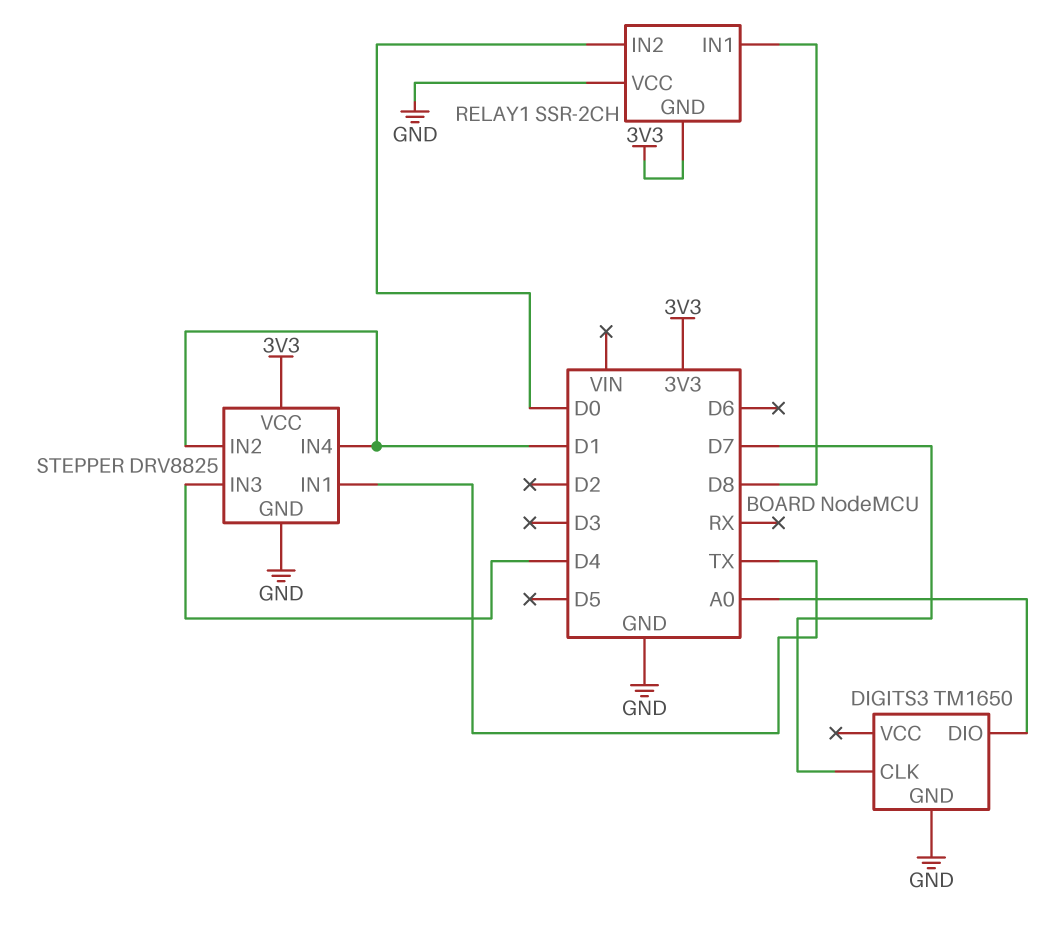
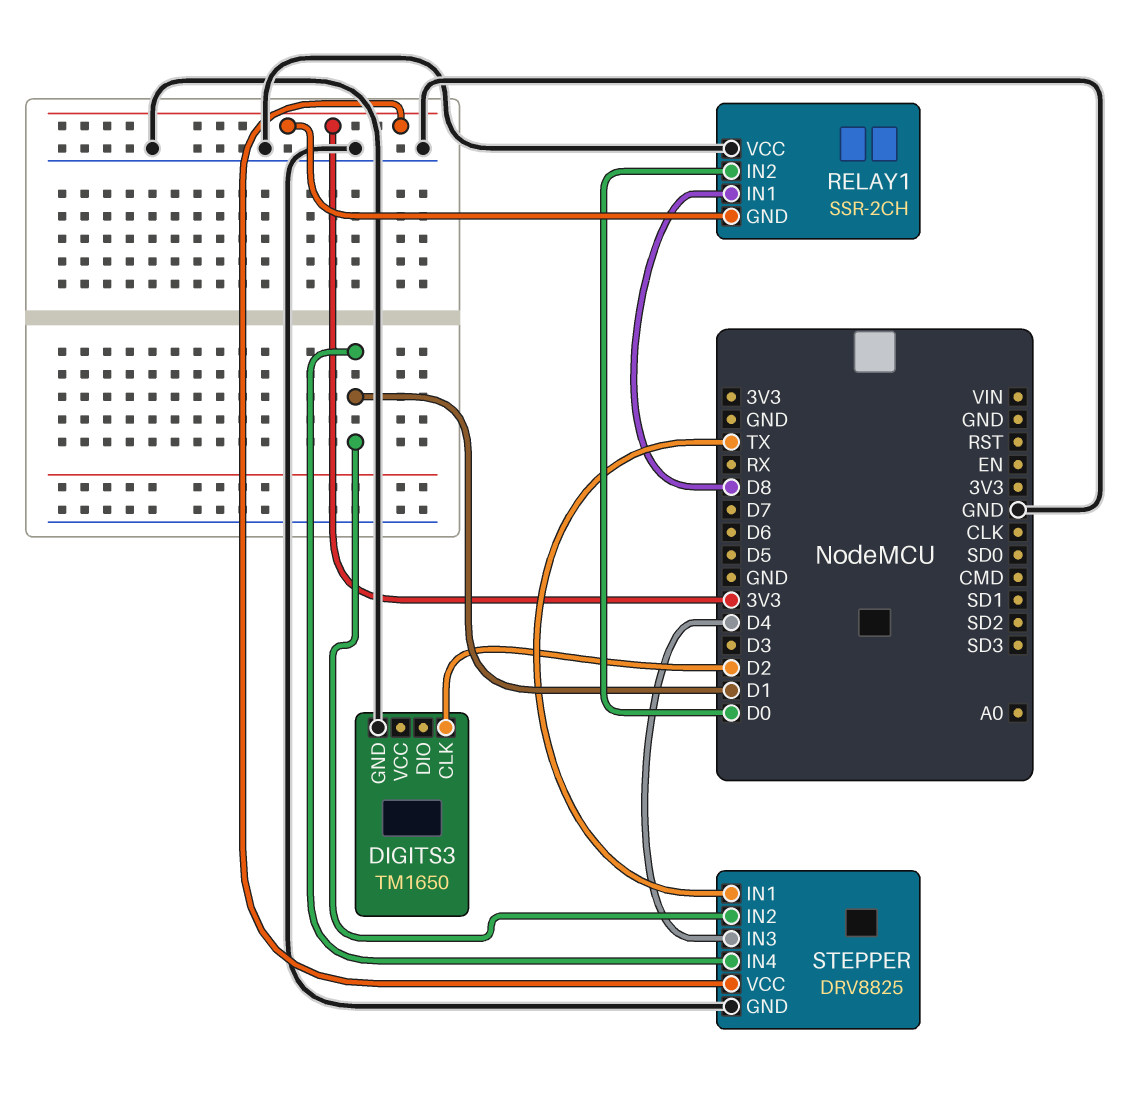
DIGITS3 pin CLK: D7 -> D2
DIGITS3 pin DIO: A0 -> none

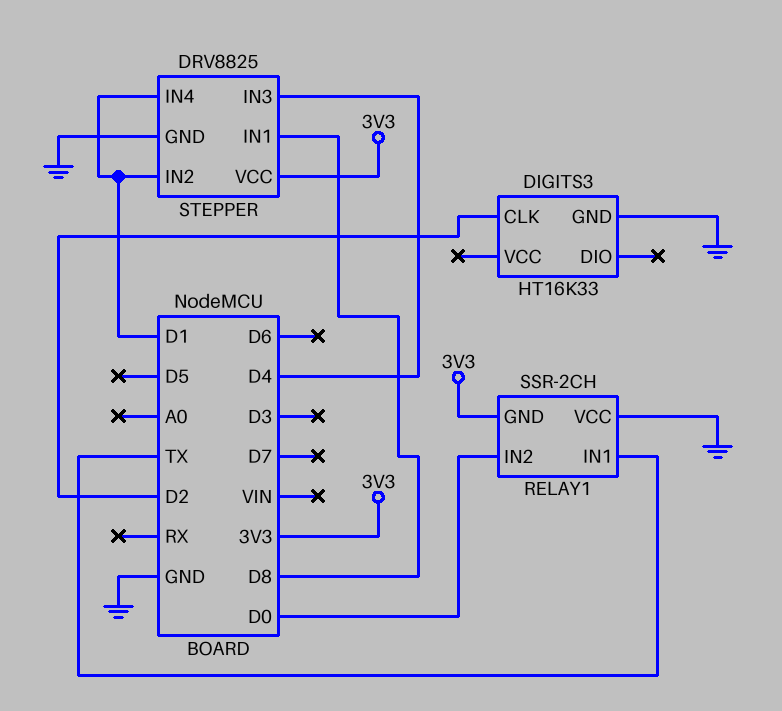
DIGITS3: TM1650 -> HT16K33
RELAY1 pin IN1: D8 -> TX
STEPPER pin IN1: TX -> D8

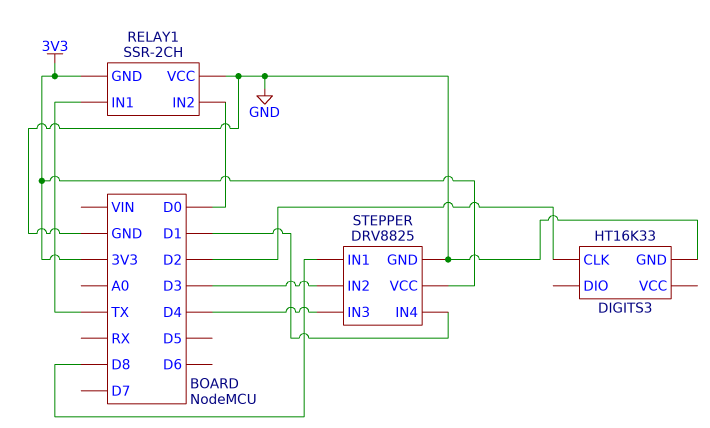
STEPPER pin IN2: D1 -> D3

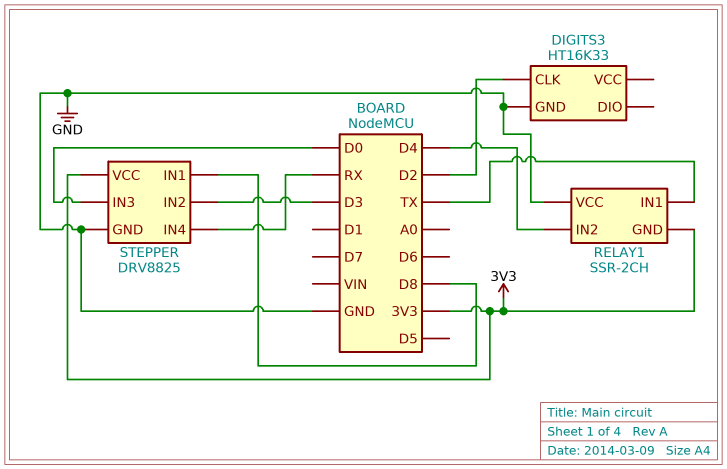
RELAY1 pin IN2: D0 -> D4
STEPPER pin IN3: D4 -> D0
STEPPER pin IN4: D1 -> RX

